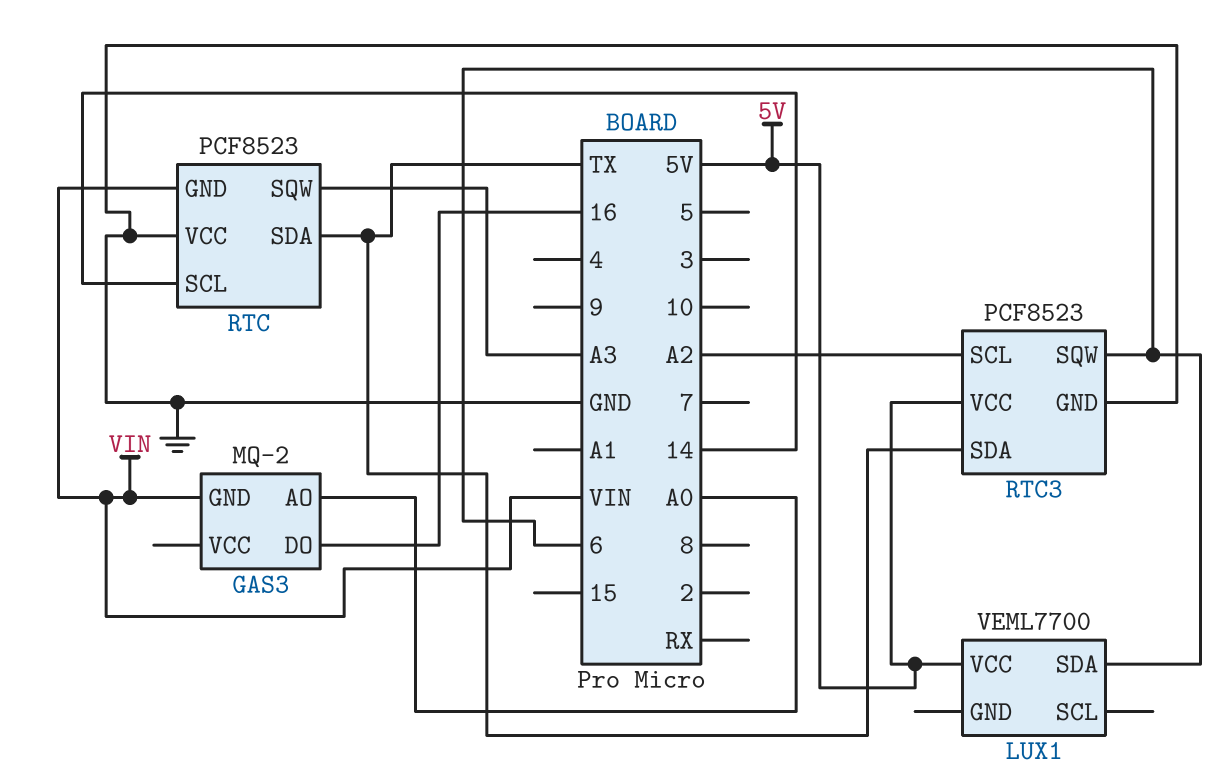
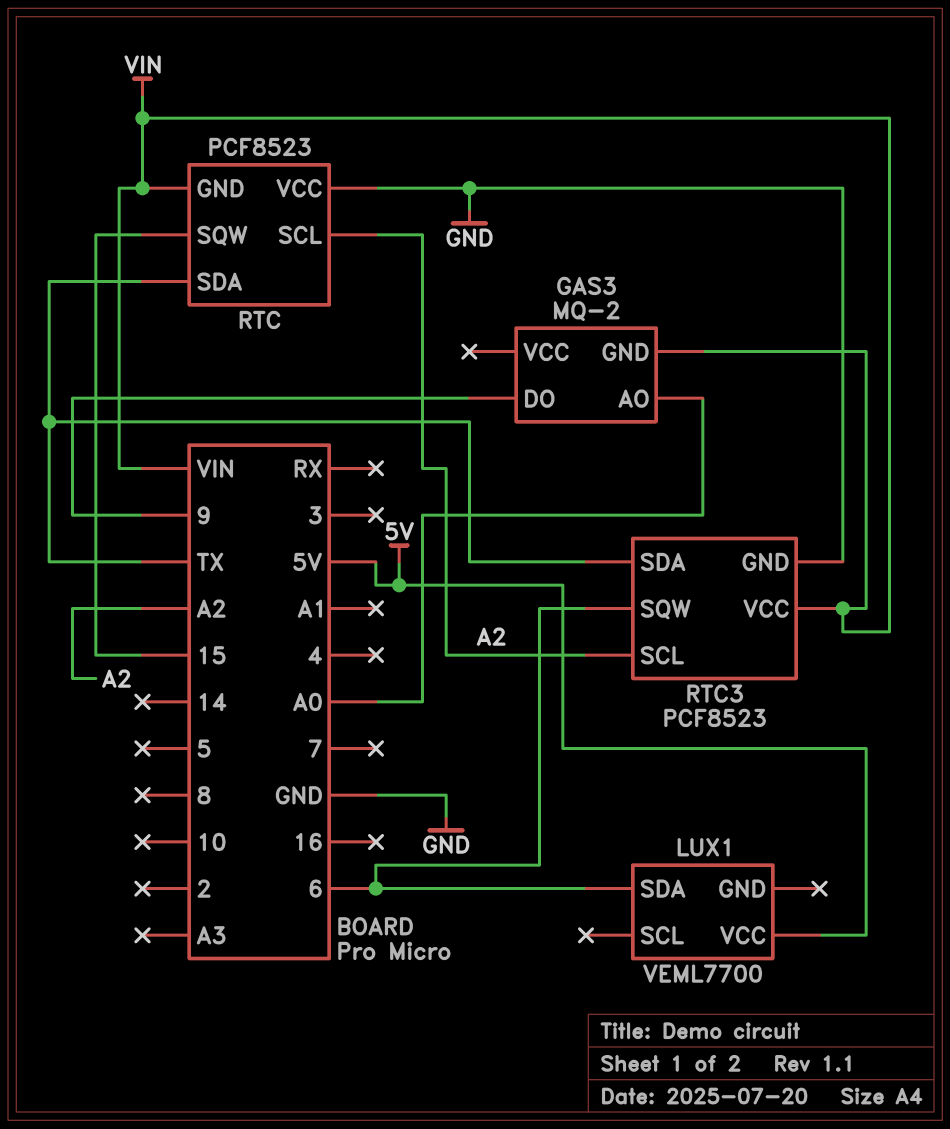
GAS3 pin DO: 16 -> 9
RTC pin SCL: 14 -> A2
RTC pin SQW: A3 -> 15
RTC3 pin VCC: 5V -> VIN

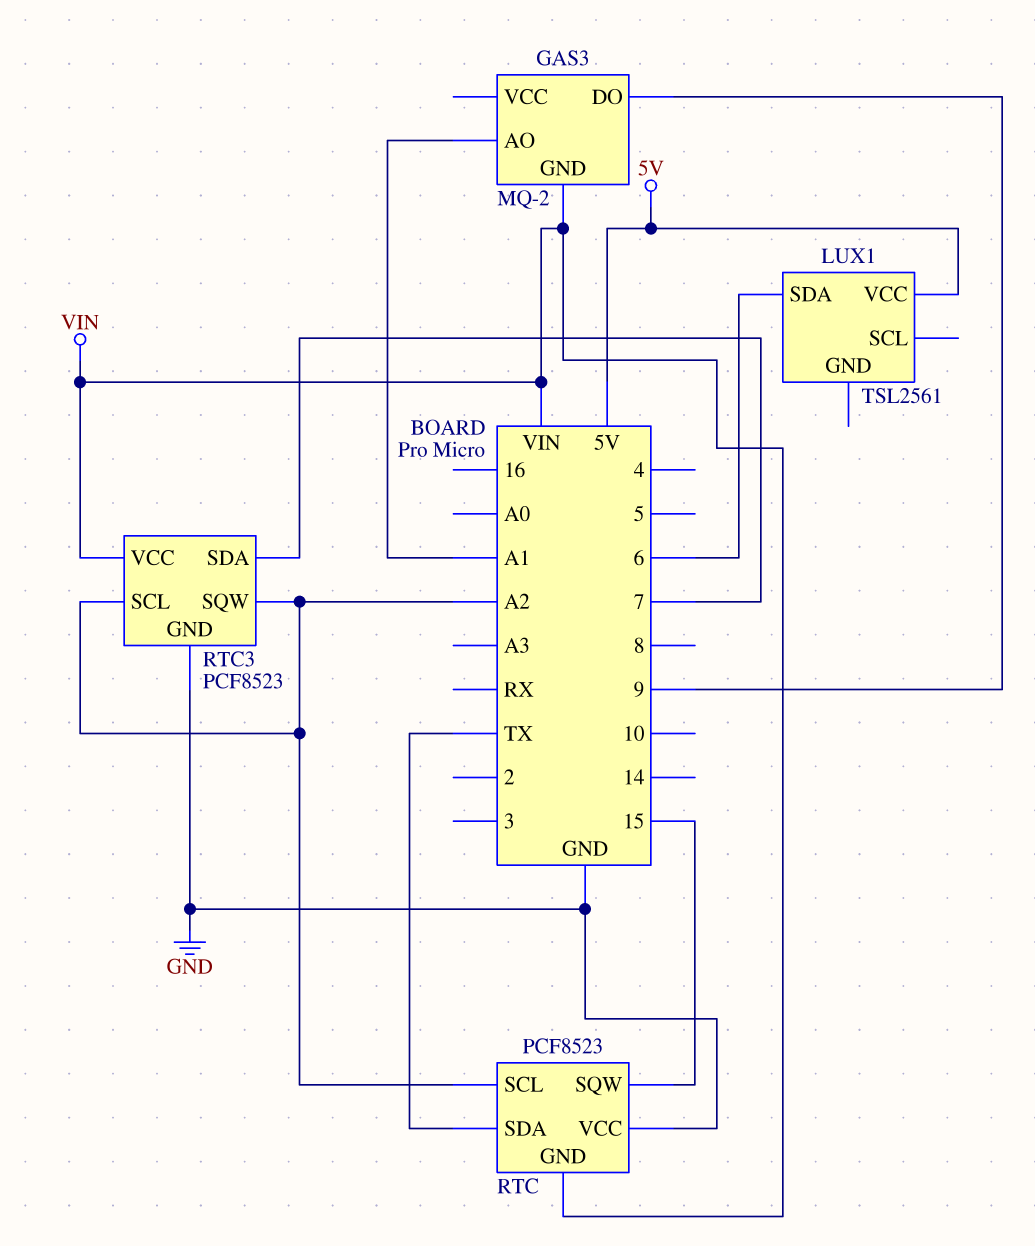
GAS3 pin AO: A0 -> A1
LUX1: VEML7700 -> TSL2561
RTC3 pin SDA: TX -> 7
RTC3 pin SQW: 6 -> A2

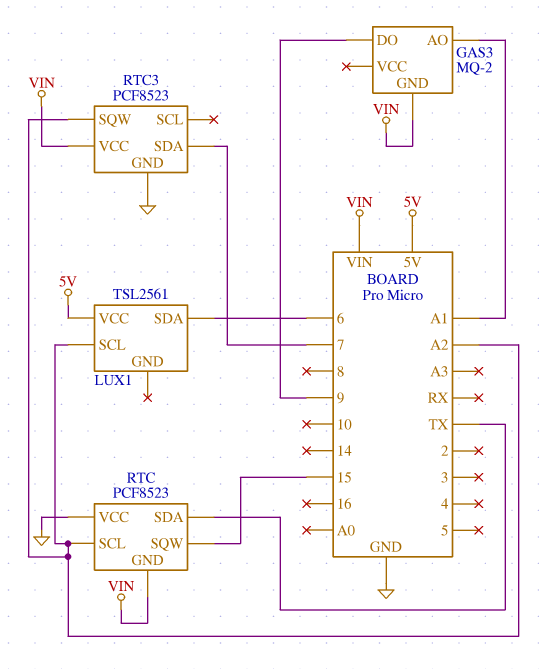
LUX1 pin SCL: none -> A2
RTC3 pin SCL: A2 -> none

